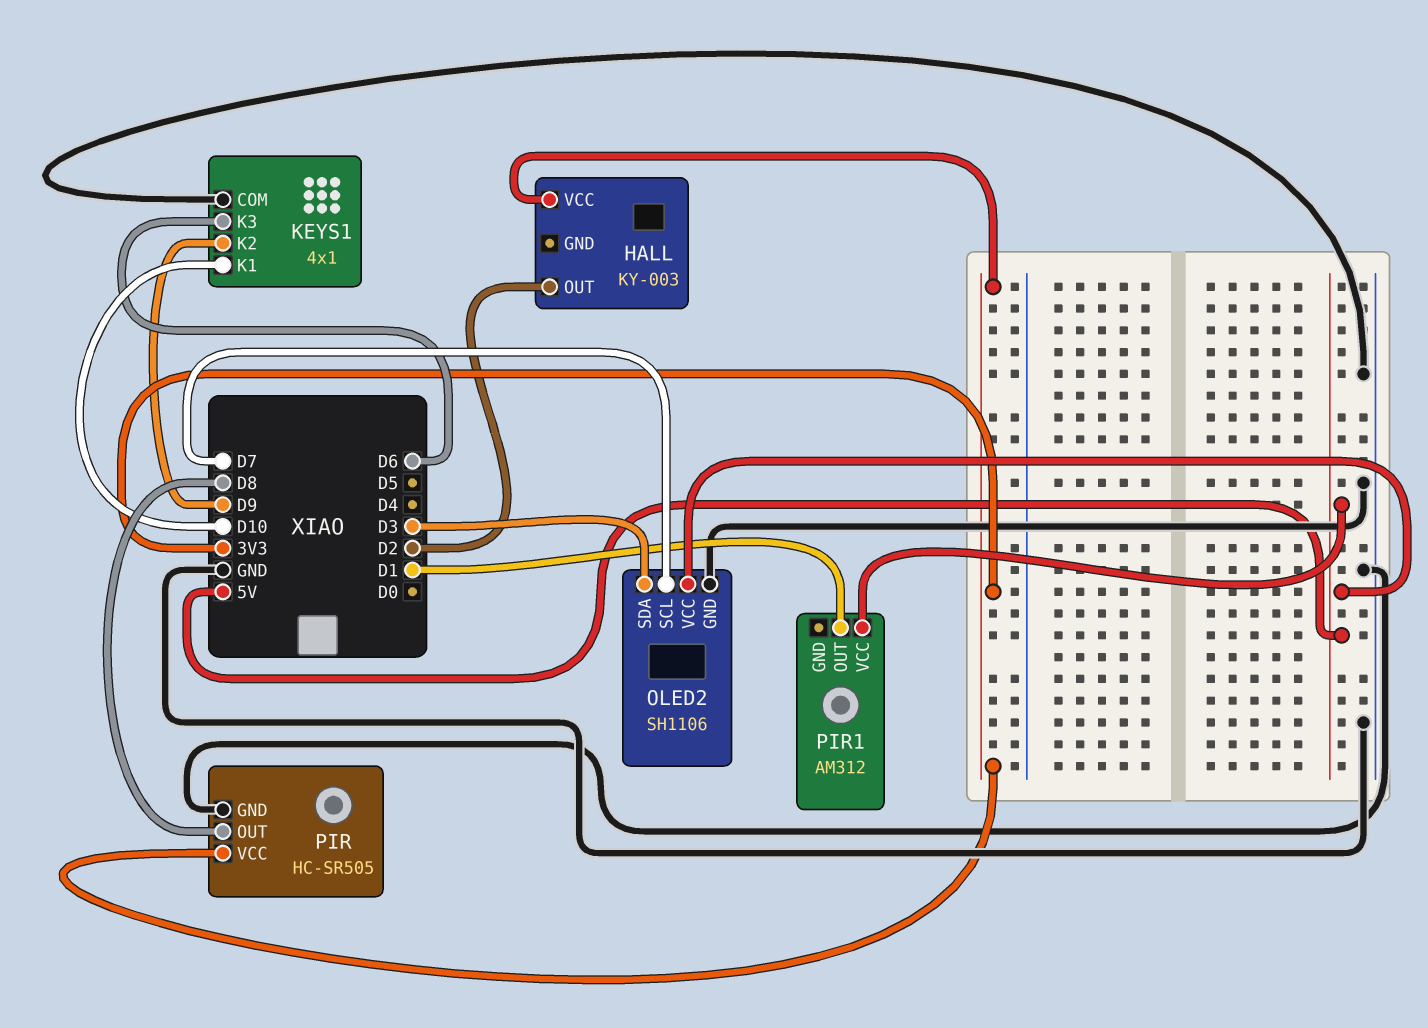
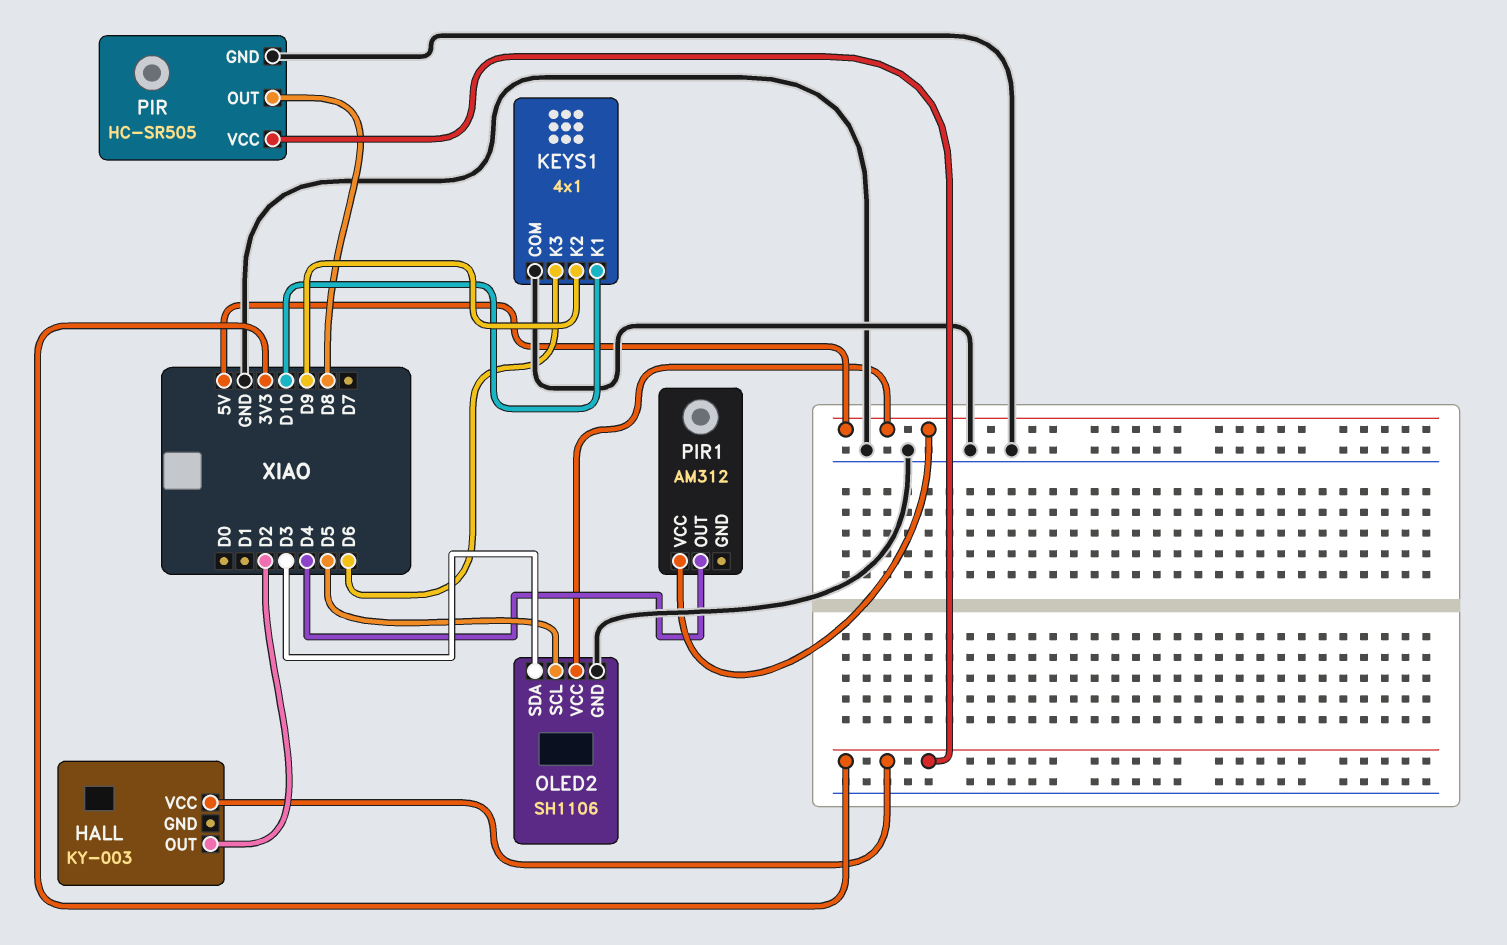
OLED2 pin SCL: D7 -> D5
PIR1 pin OUT: D1 -> D4

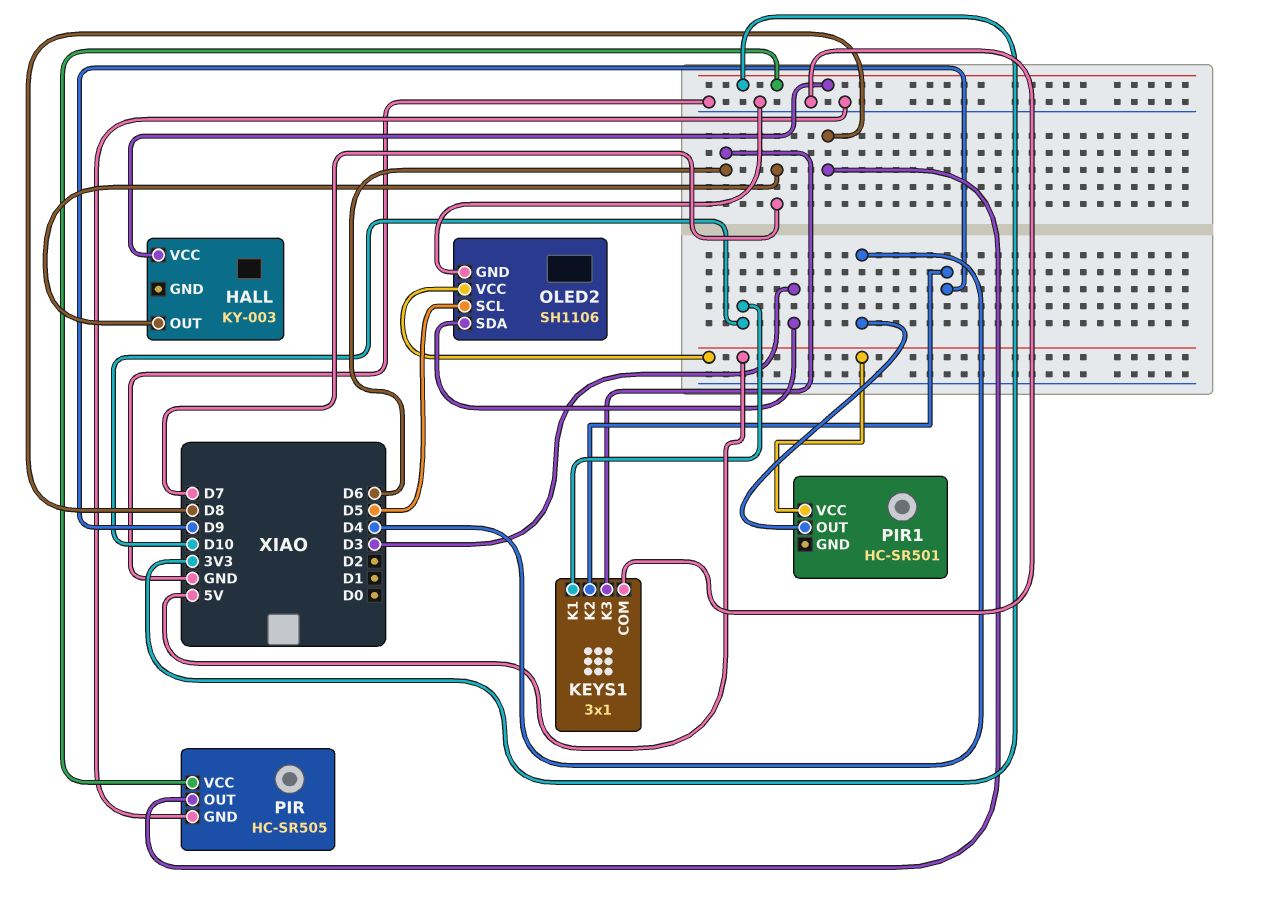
HALL pin OUT: D2 -> D7
KEYS1: 4x1 -> 3x1
PIR1: AM312 -> HC-SR501

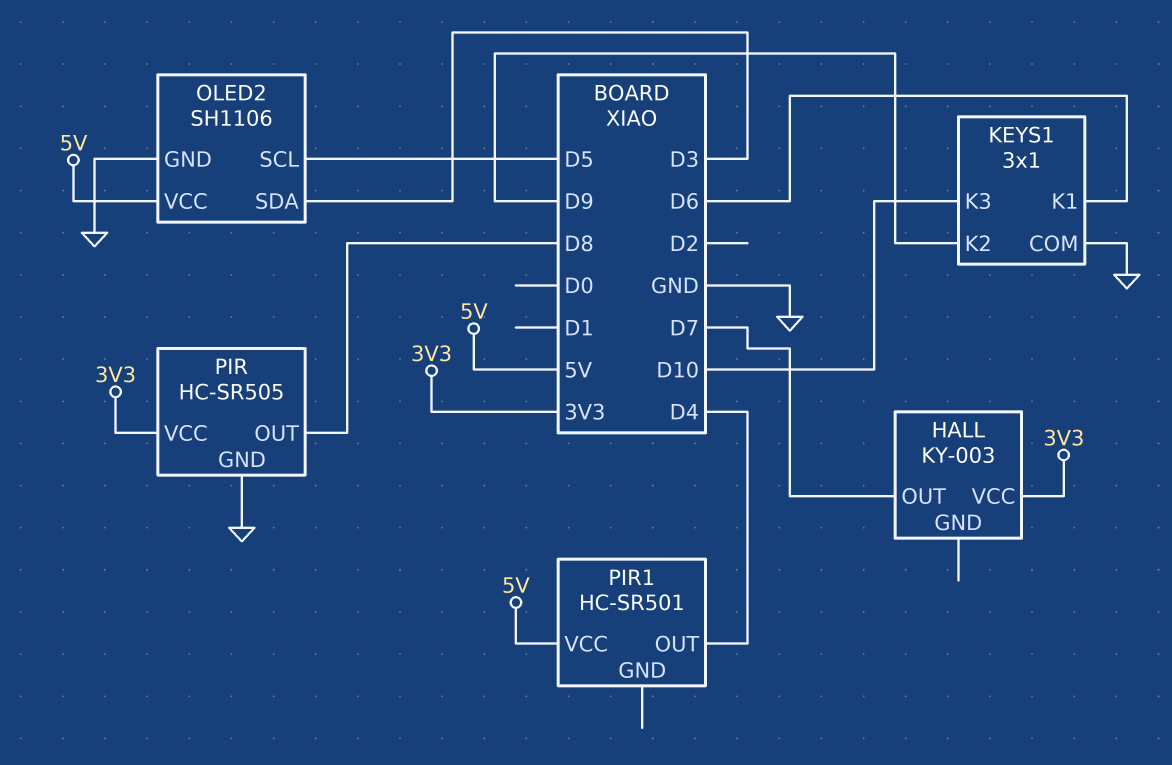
KEYS1 pin K1: D10 -> D6
KEYS1 pin K3: D6 -> D10

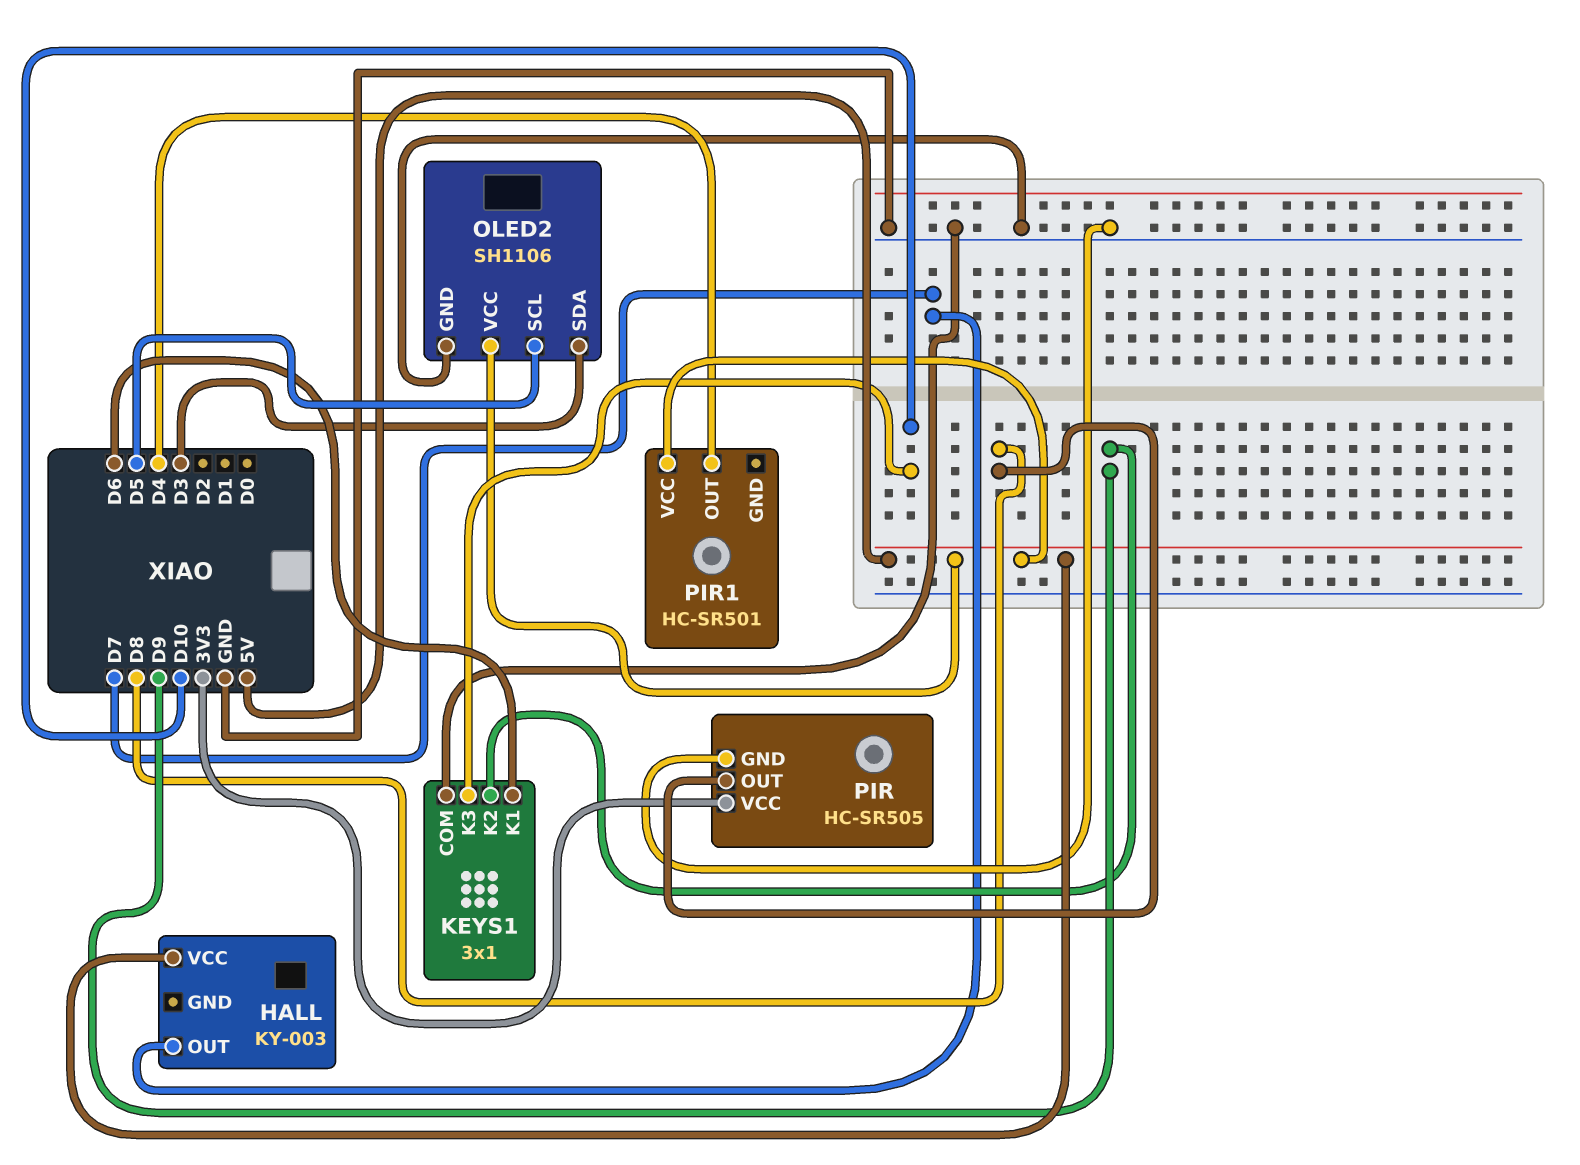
HALL pin VCC: 3V3 -> 5V

